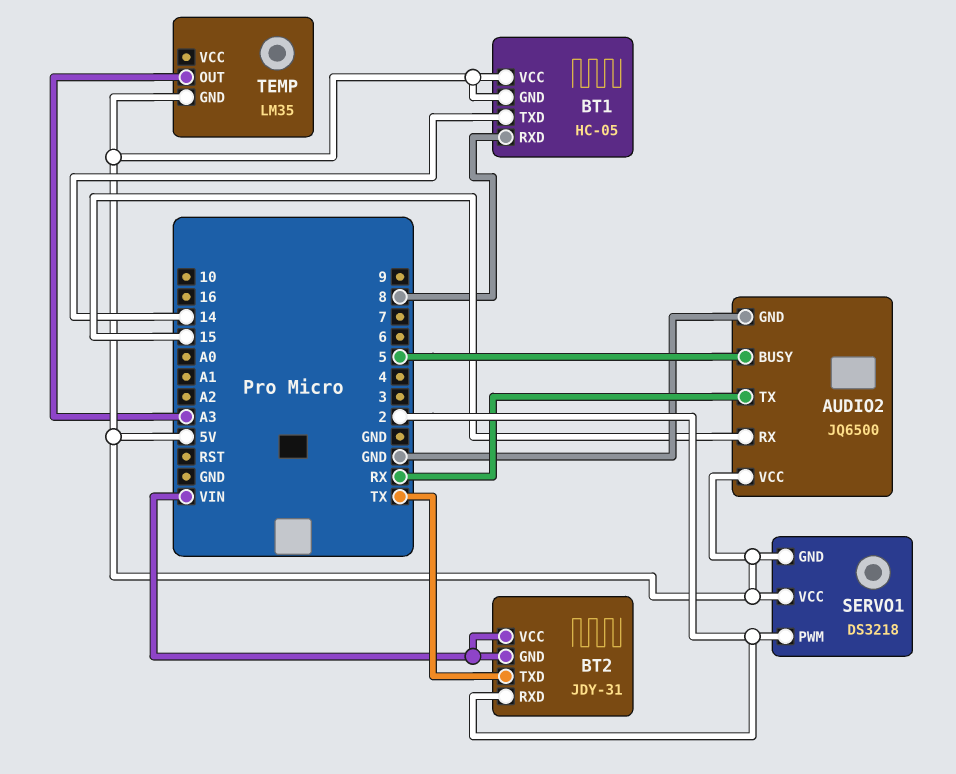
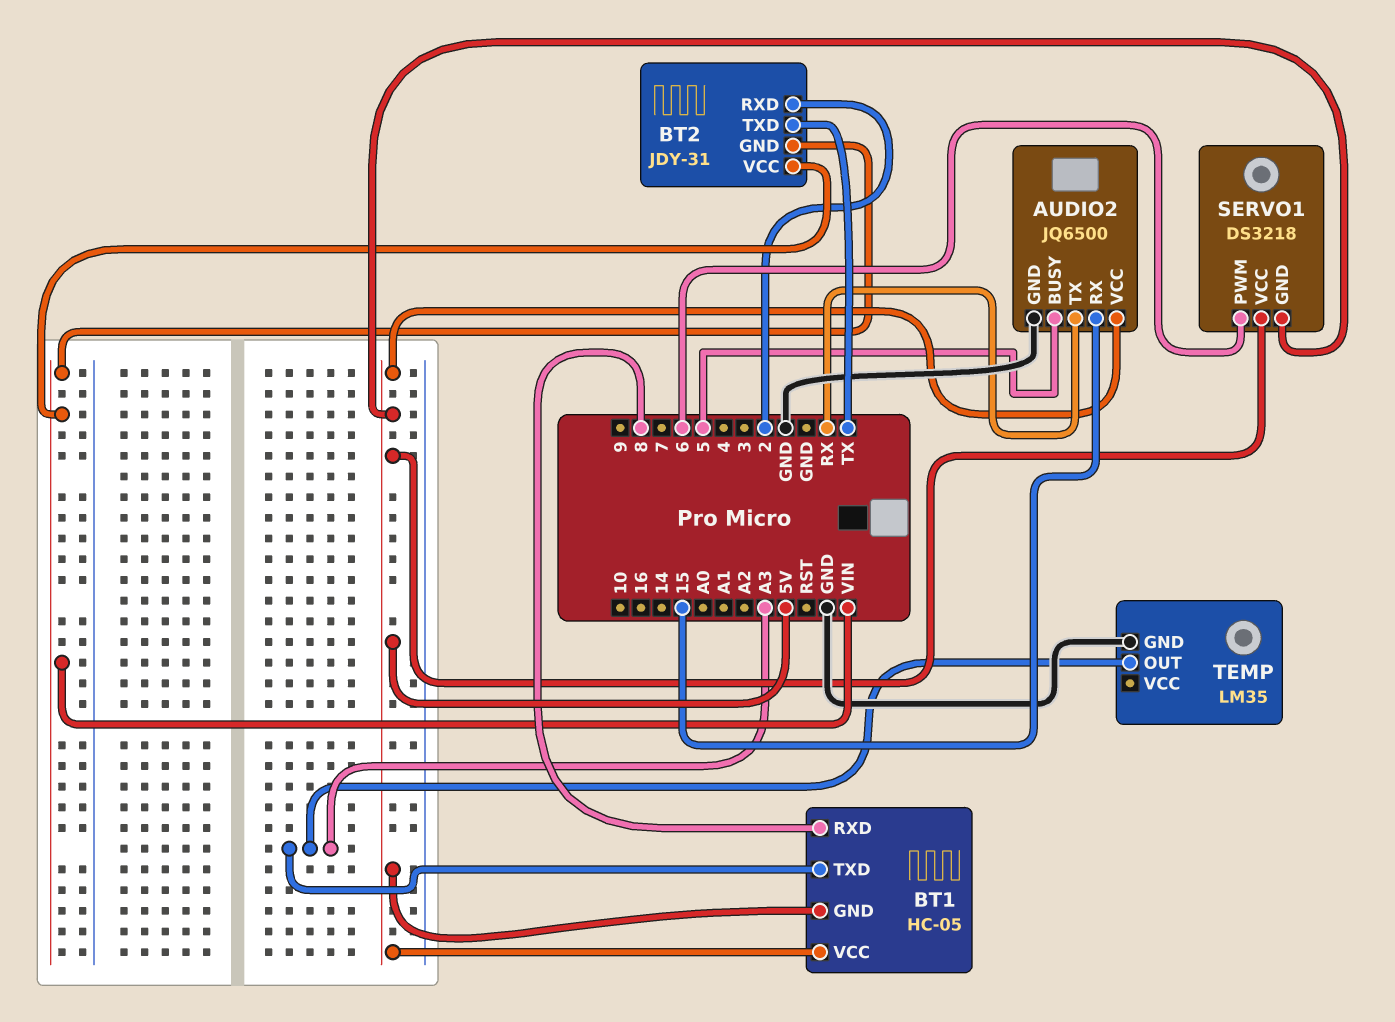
BT1 pin TXD: 14 -> A3
SERVO1 pin PWM: 2 -> 6
TEMP pin GND: 5V -> GND

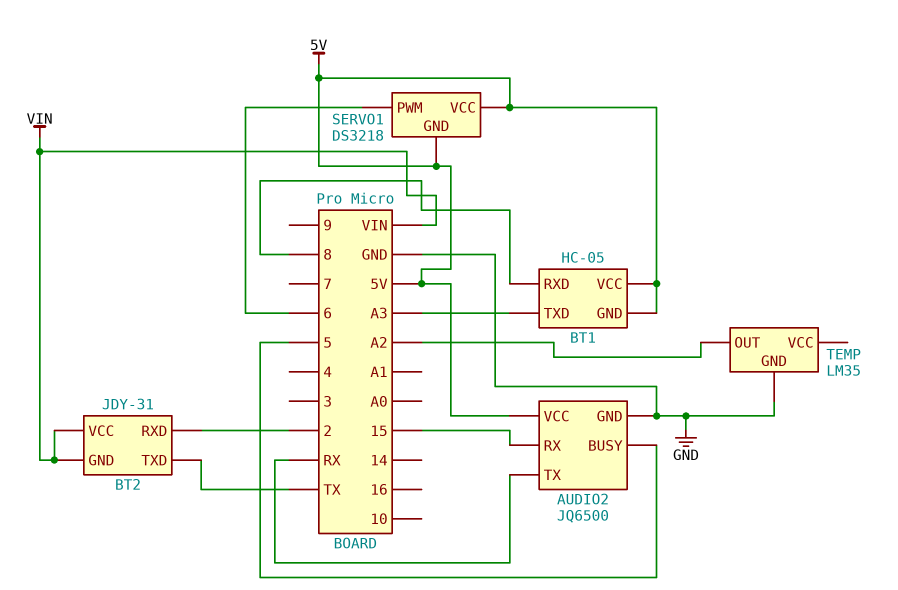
TEMP pin OUT: A3 -> A2

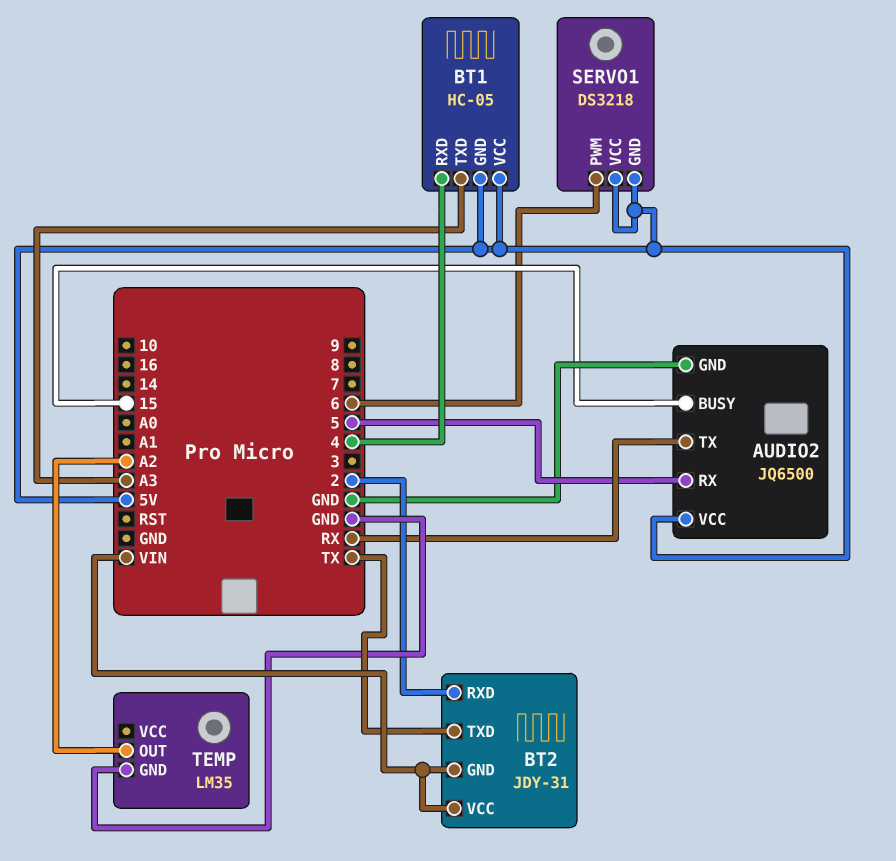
AUDIO2 pin BUSY: 5 -> 15
AUDIO2 pin RX: 15 -> 5
BT1 pin RXD: 8 -> 4

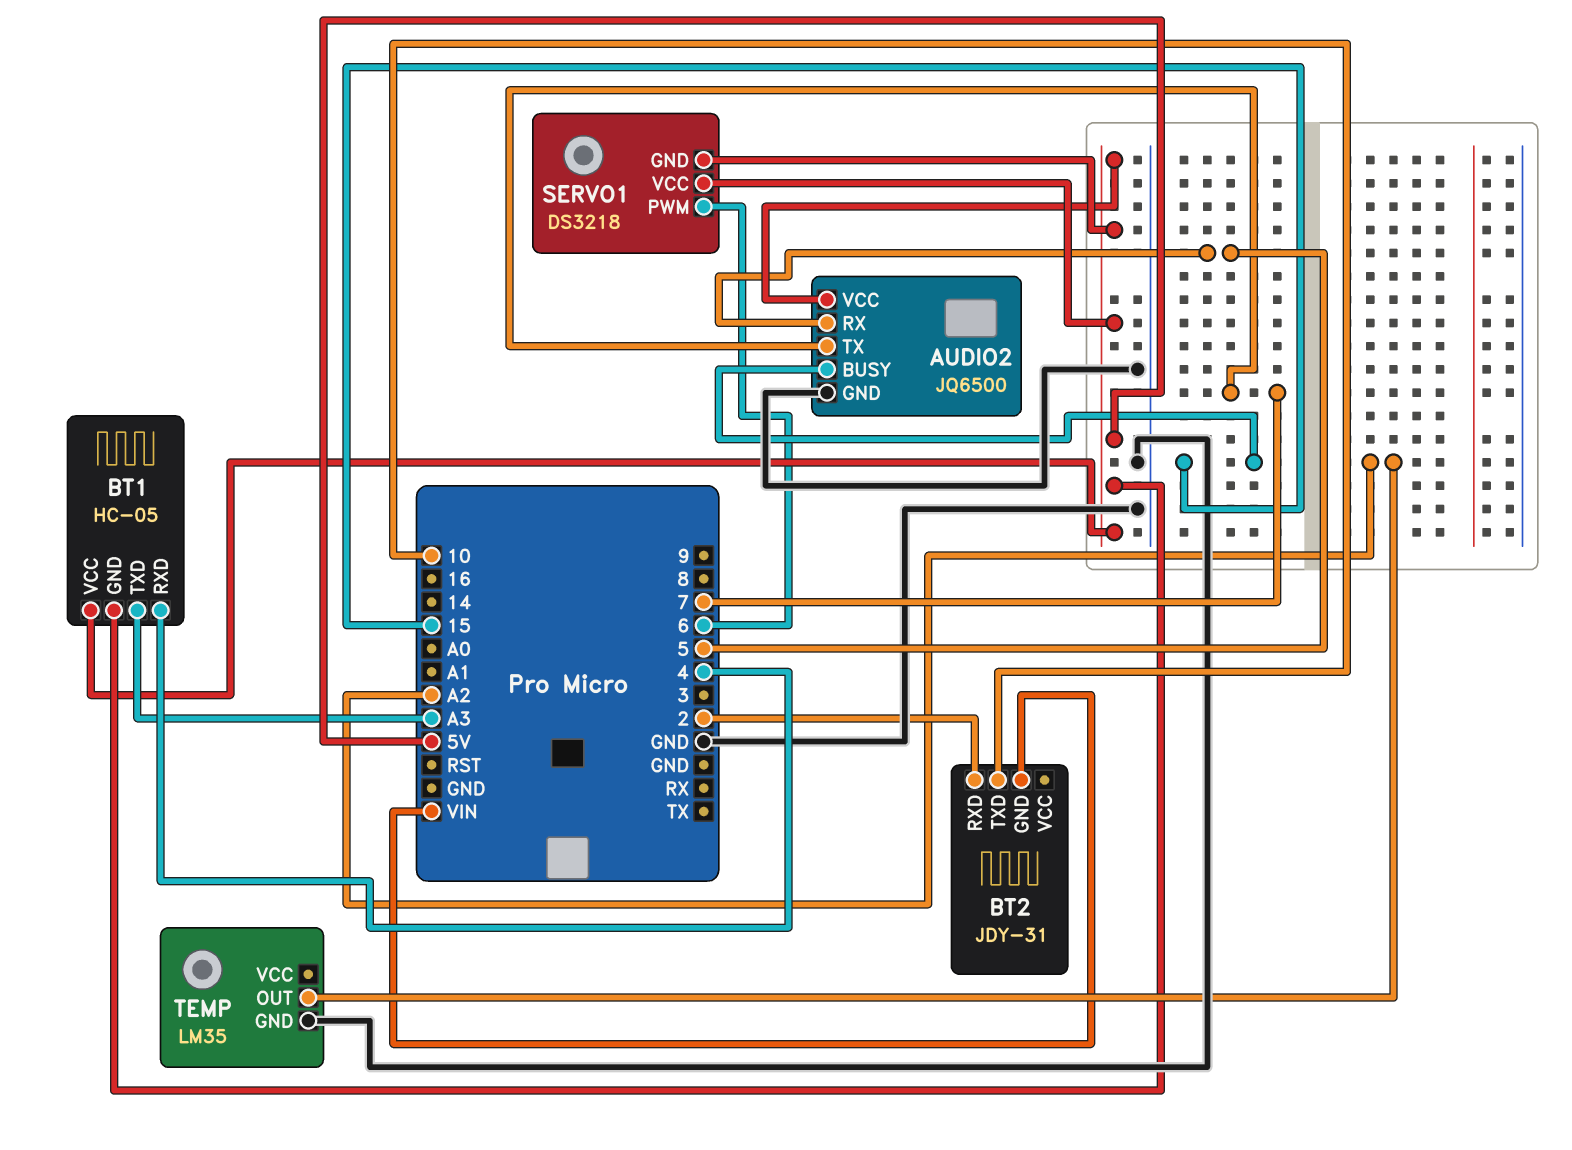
AUDIO2 pin TX: RX -> 7
BT2 pin TXD: TX -> 10
BT2 pin VCC: VIN -> none

